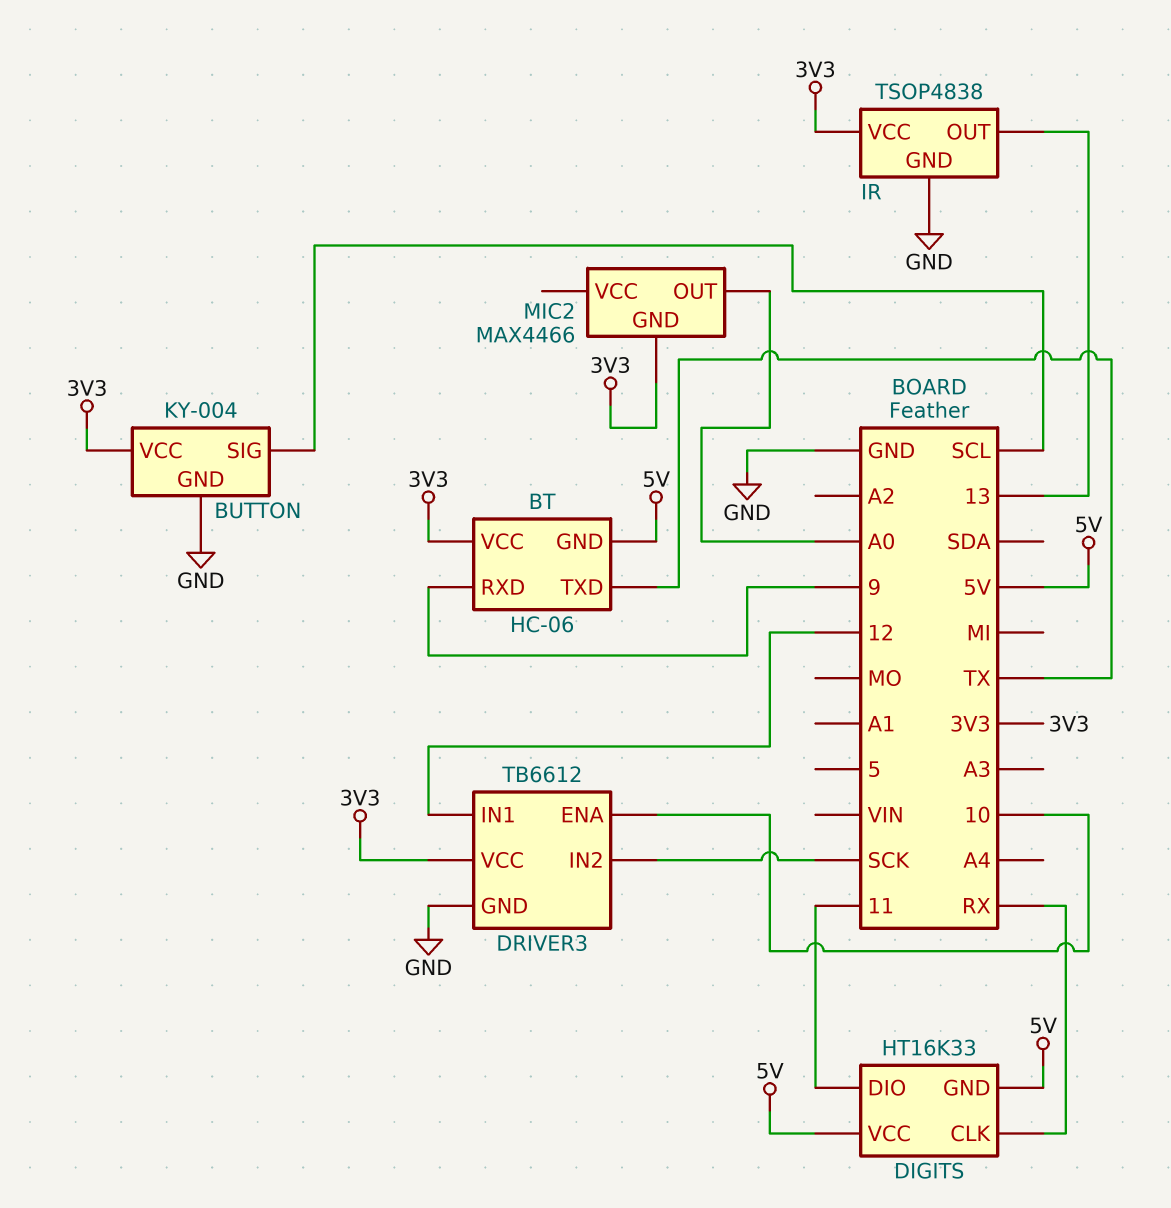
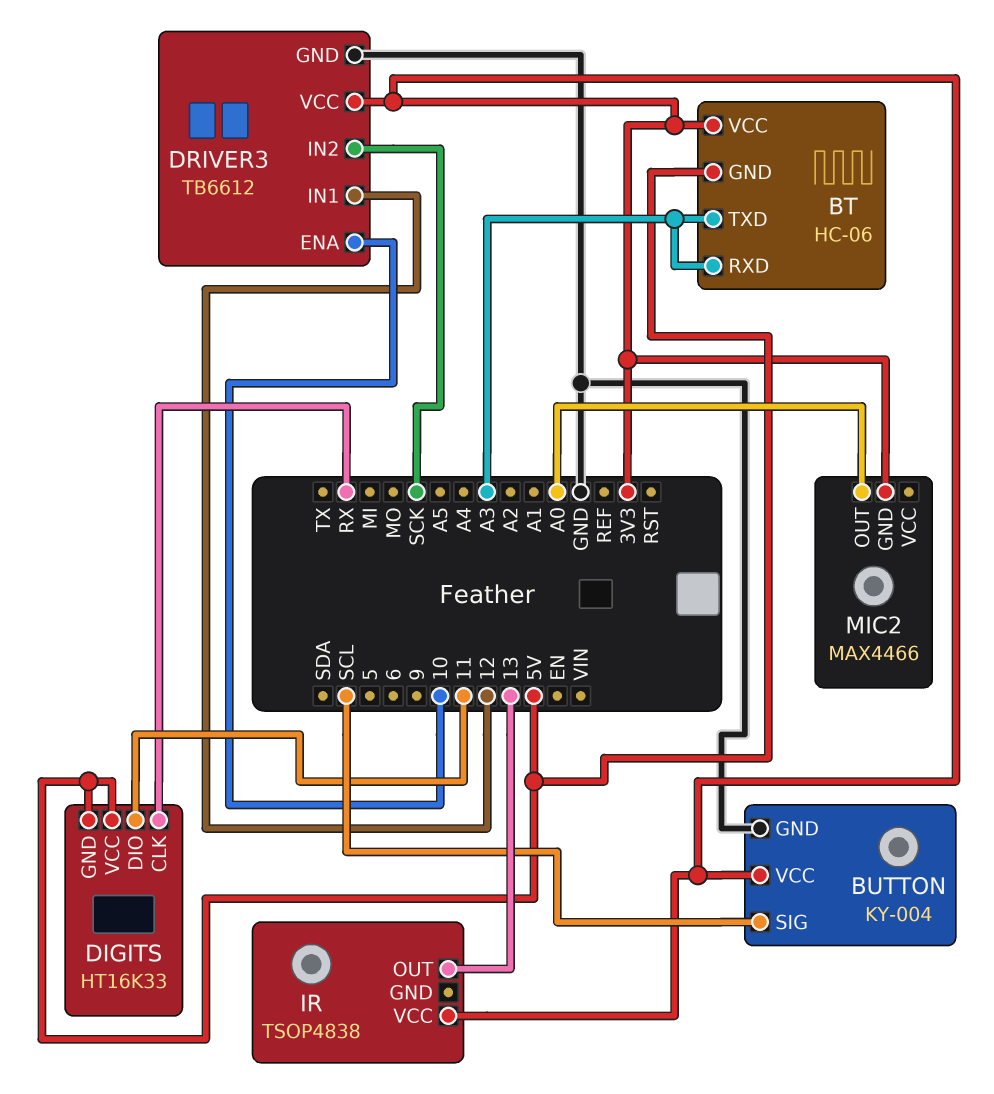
BT pin RXD: 9 -> A3
BT pin TXD: TX -> A3
IR pin GND: GND -> none

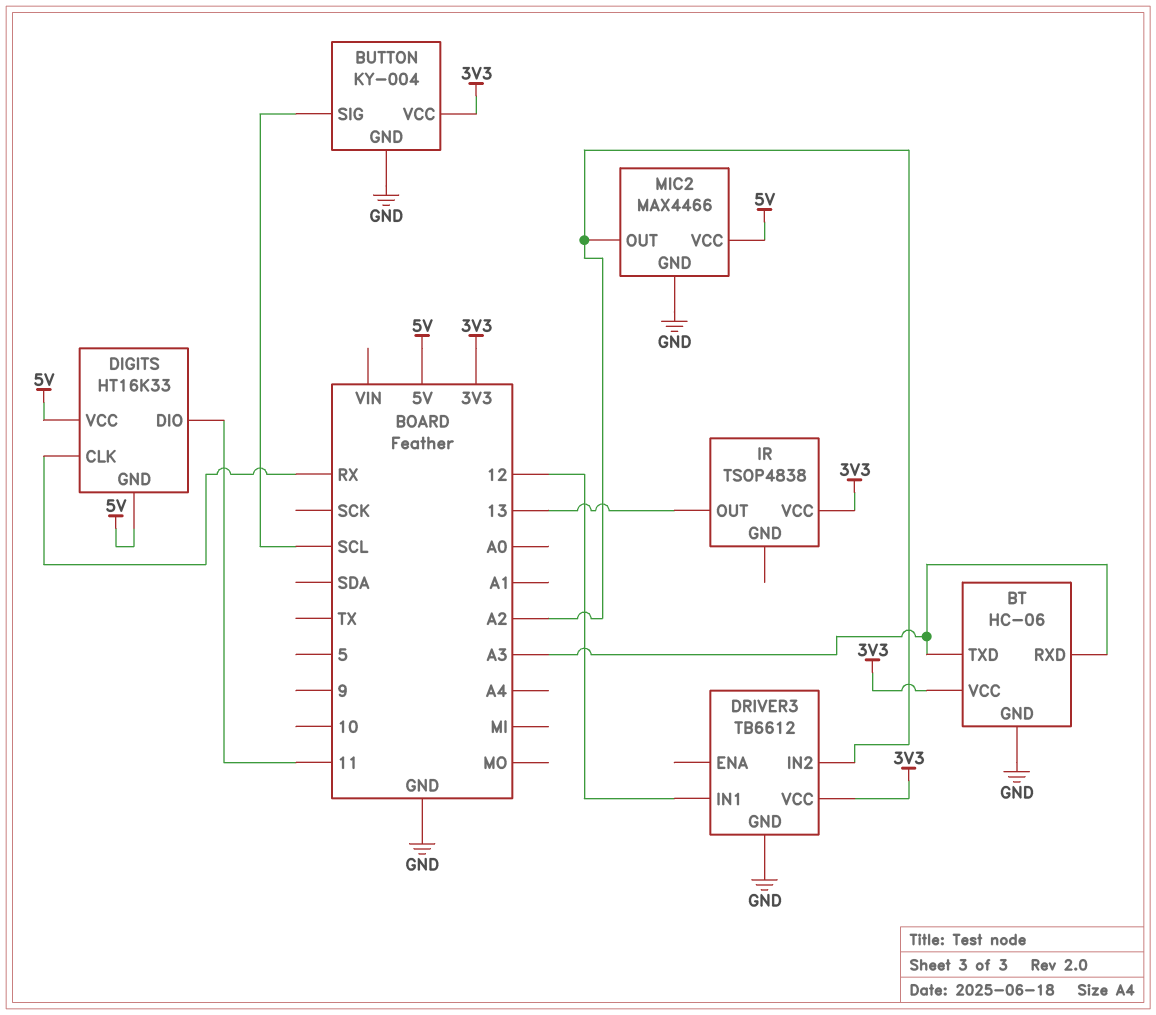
BT pin GND: 5V -> GND
DRIVER3 pin ENA: 10 -> none
DRIVER3 pin IN2: SCK -> A2
MIC2 pin GND: 3V3 -> GND
MIC2 pin OUT: A0 -> A2
MIC2 pin VCC: none -> 5V

